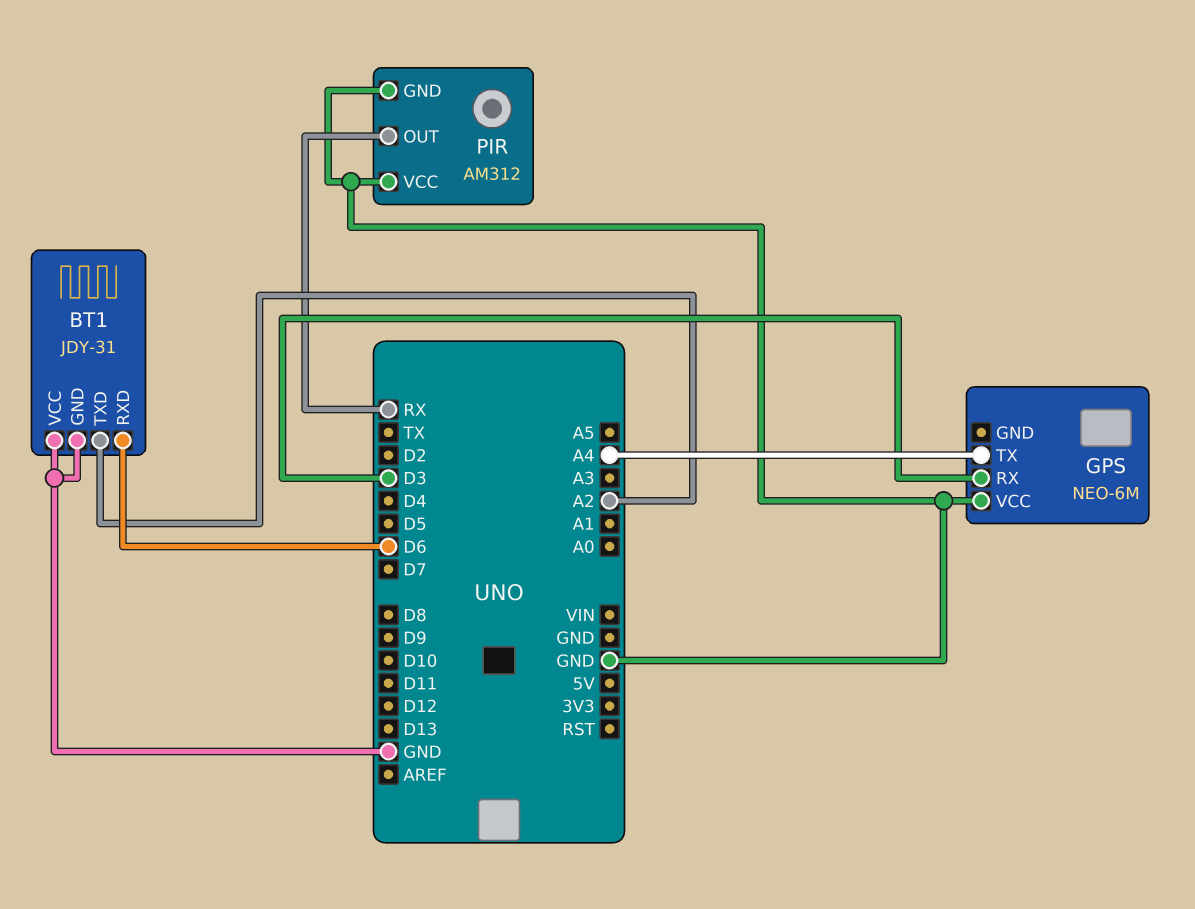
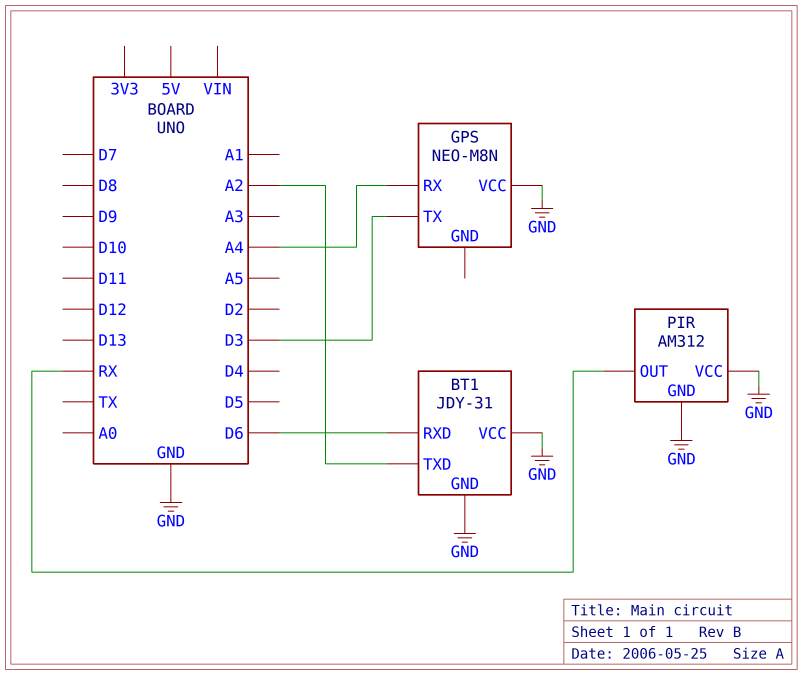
GPS: NEO-6M -> NEO-M8N
GPS pin RX: D3 -> A4
GPS pin TX: A4 -> D3

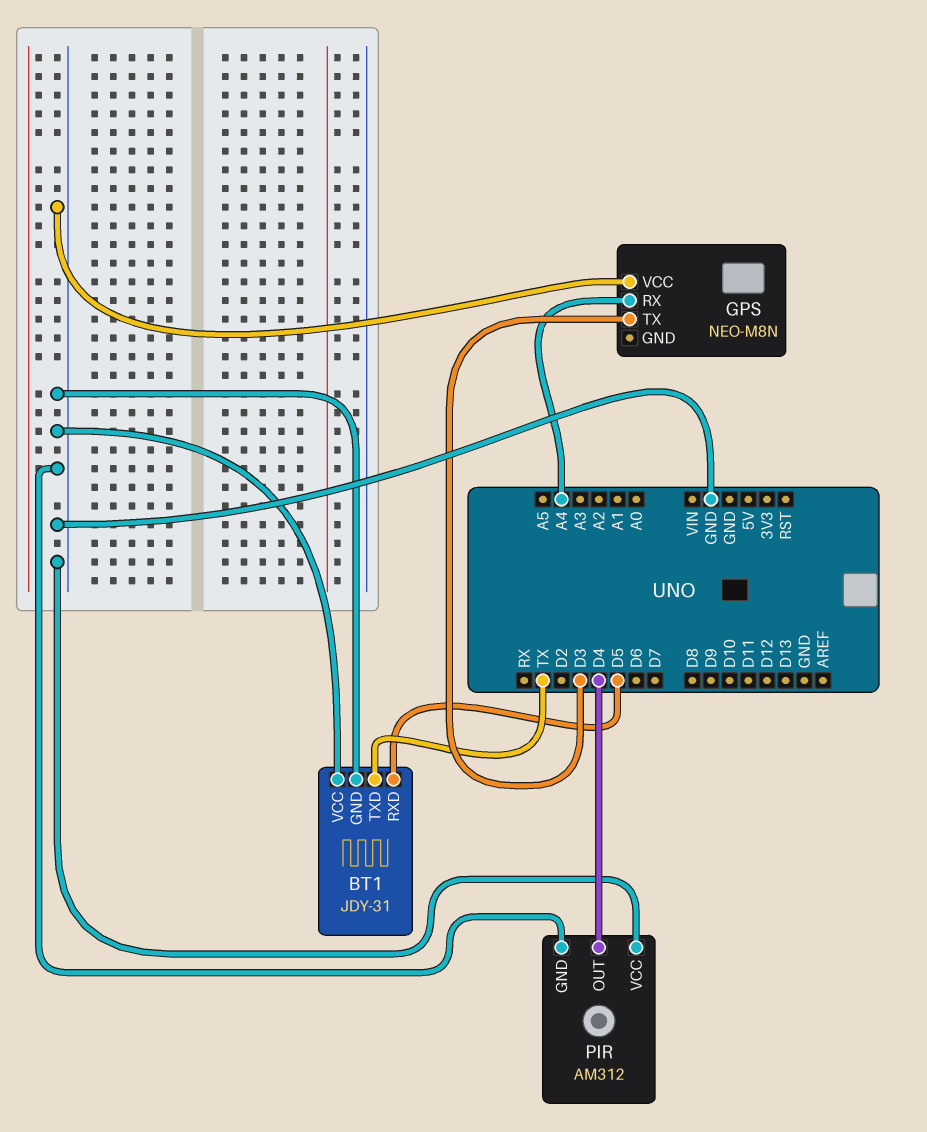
BT1 pin RXD: D6 -> D5
BT1 pin TXD: A2 -> TX
PIR pin OUT: RX -> D4

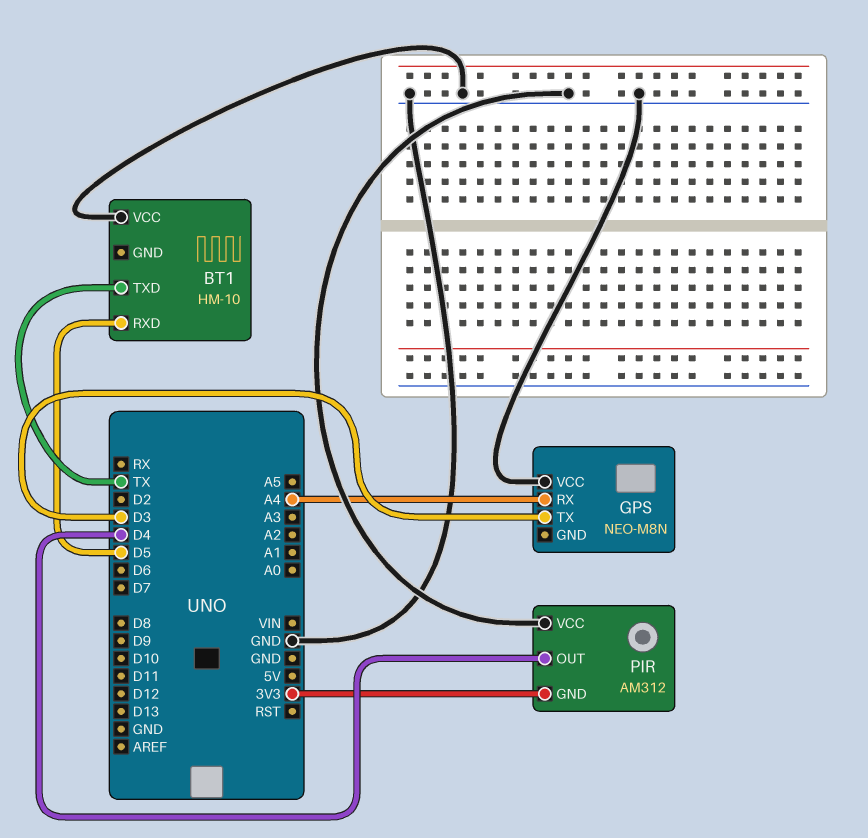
BT1: JDY-31 -> HM-10
BT1 pin GND: GND -> none
PIR pin GND: GND -> 3V3

